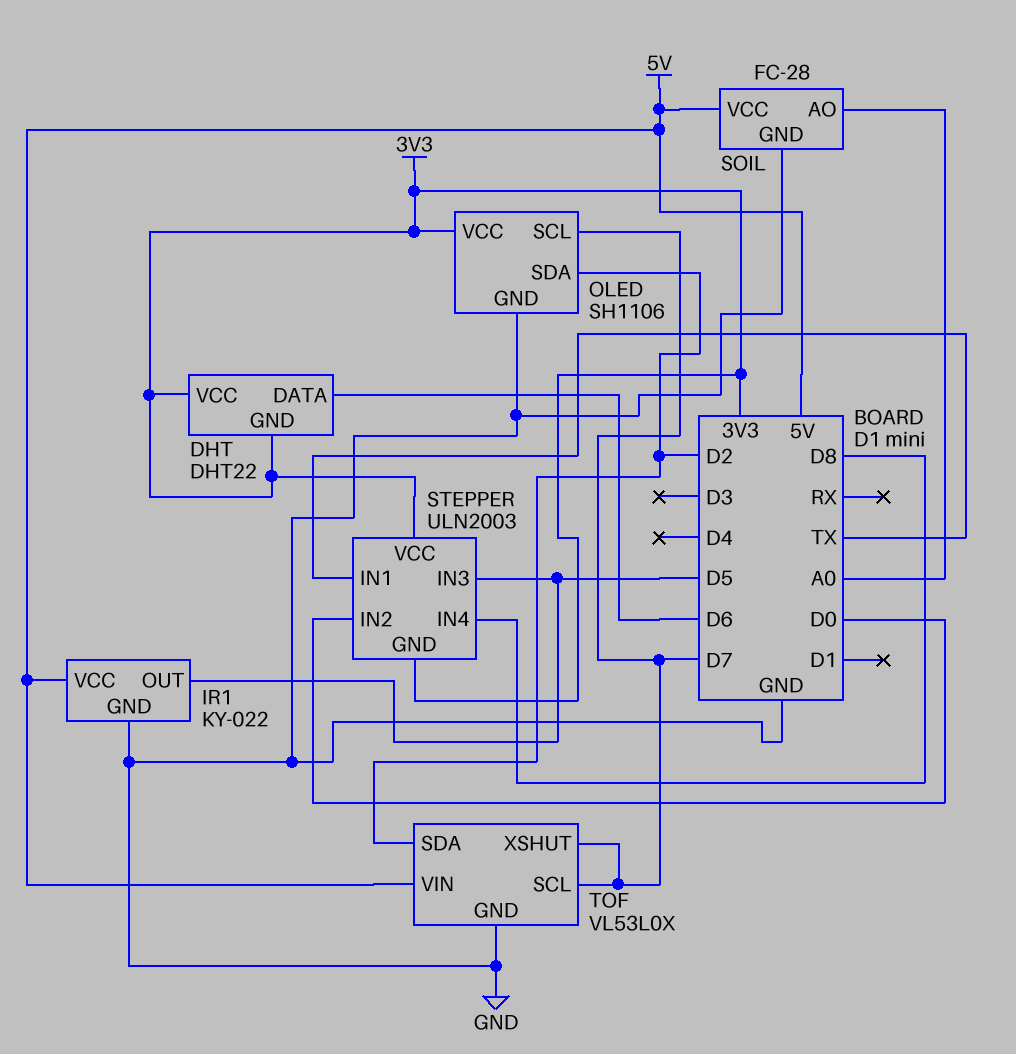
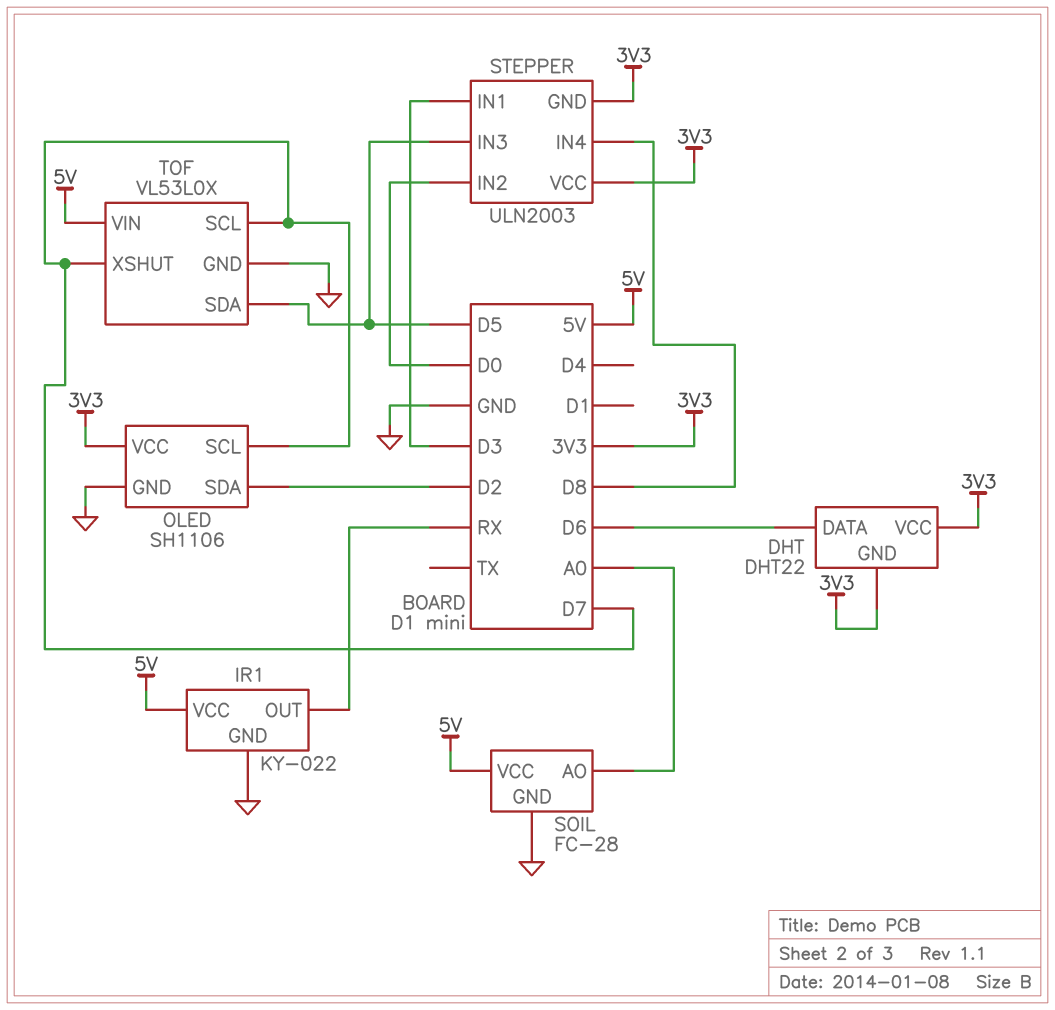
IR1 pin OUT: D5 -> RX
STEPPER pin IN1: TX -> D3
TOF pin SDA: D2 -> D5

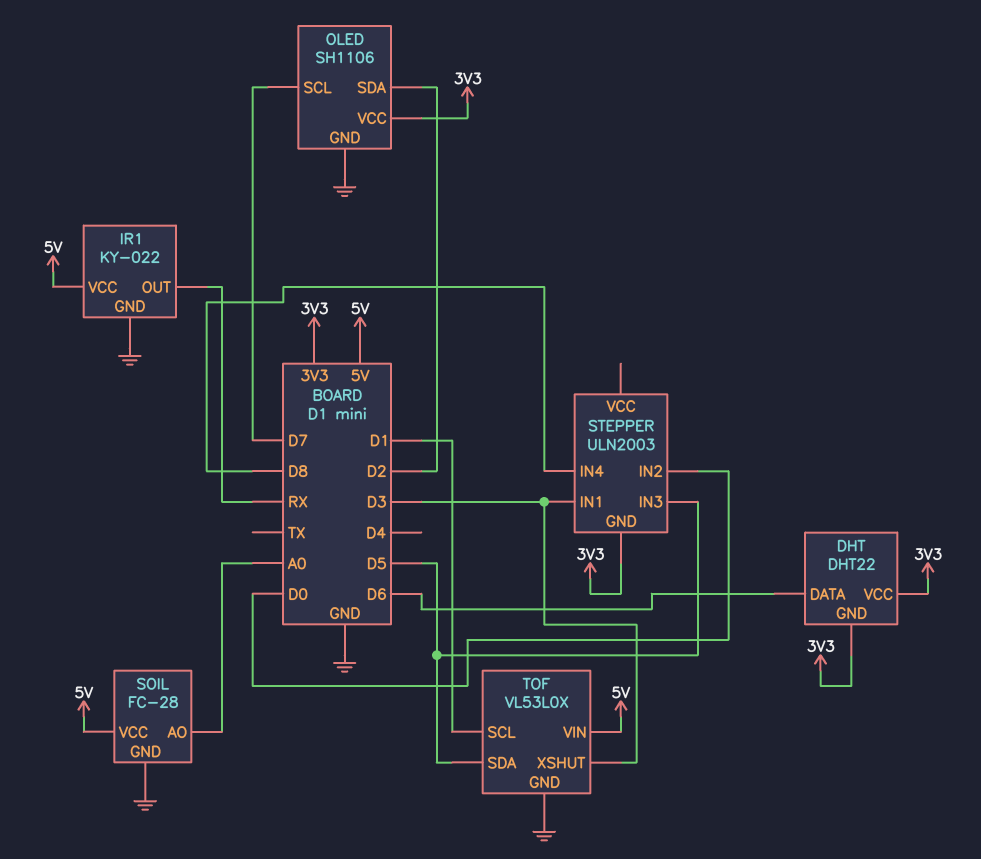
STEPPER pin VCC: 3V3 -> none
TOF pin SCL: D7 -> D1
TOF pin XSHUT: D7 -> D3

